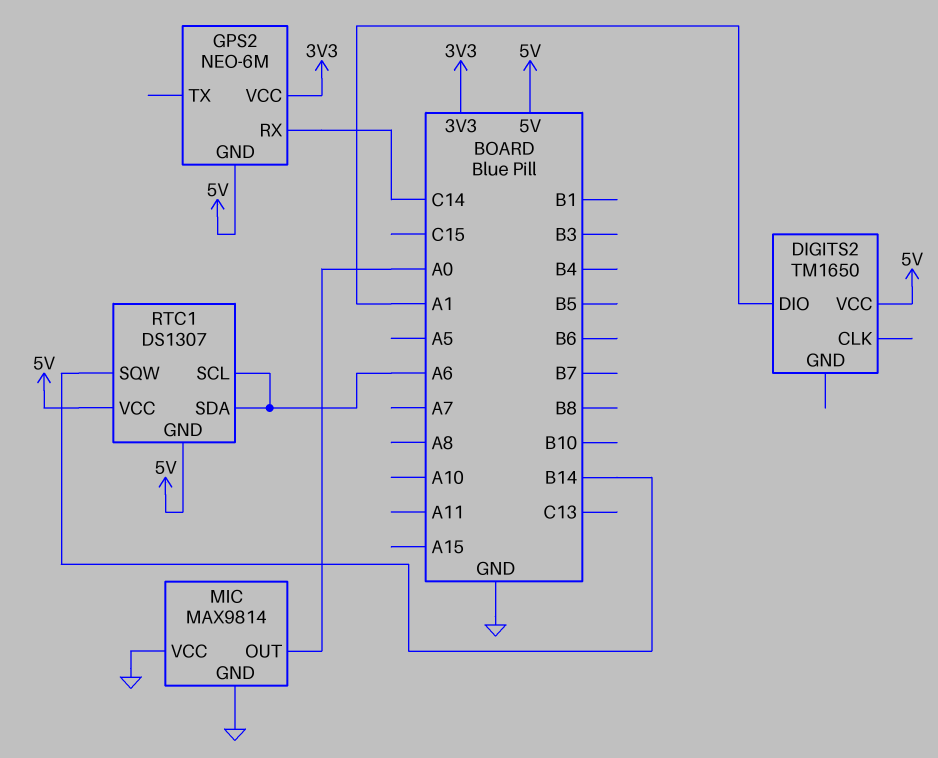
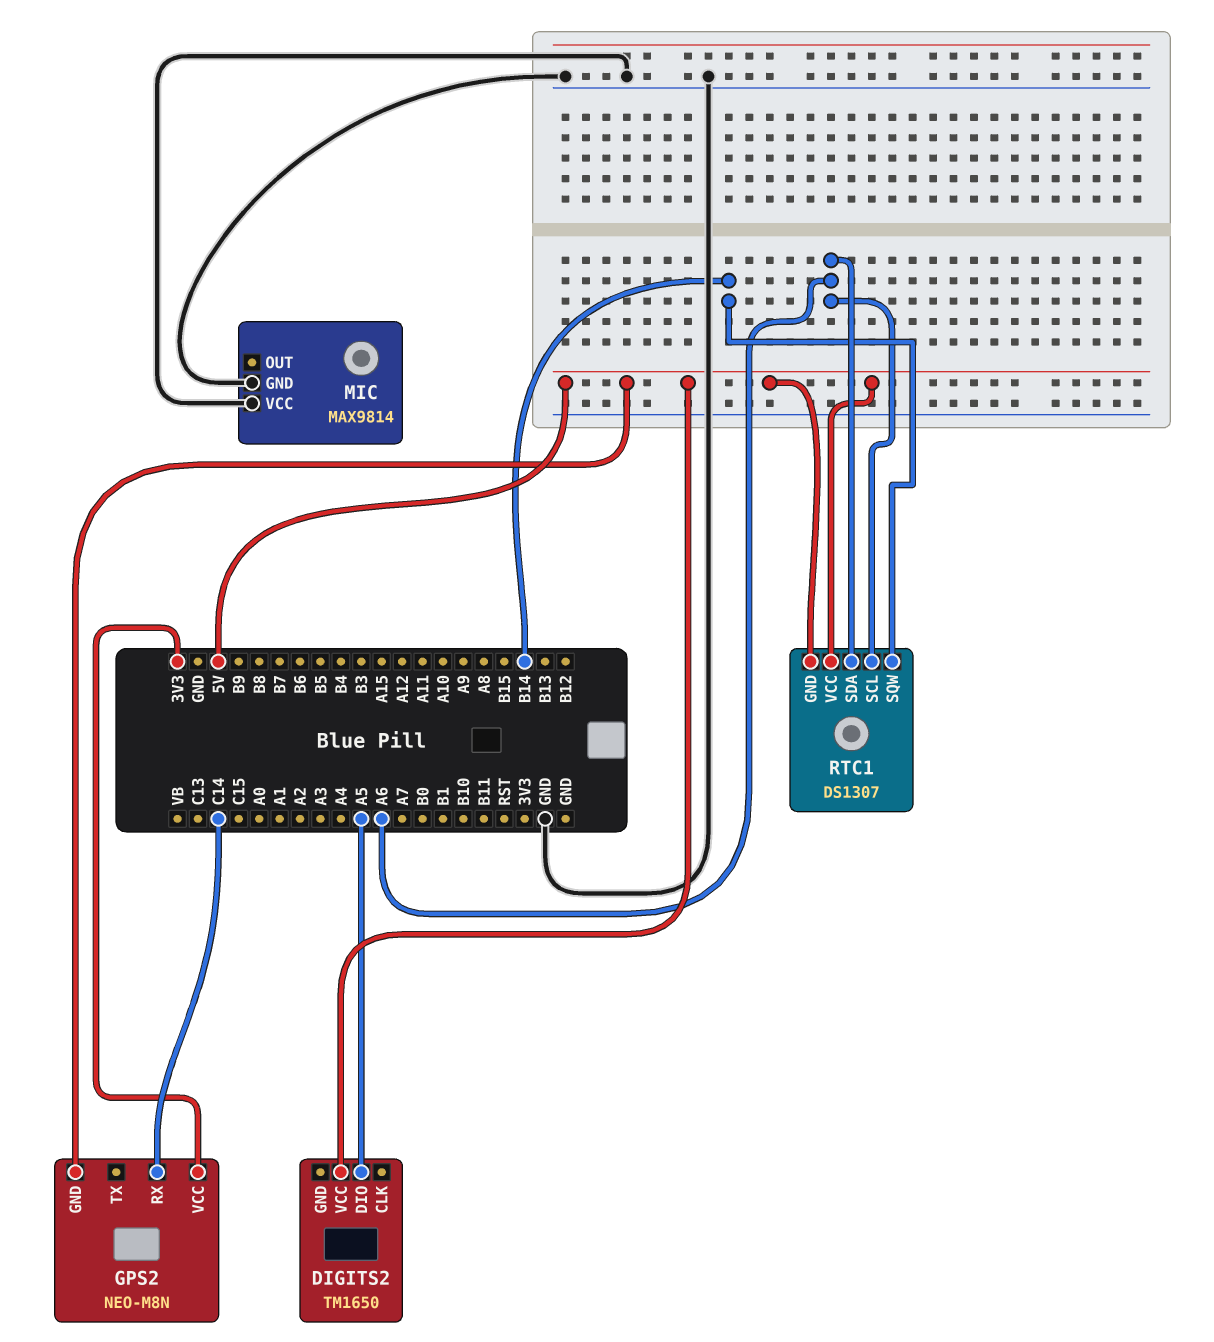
DIGITS2 pin DIO: A1 -> A5
GPS2: NEO-6M -> NEO-M8N
MIC pin OUT: A0 -> none

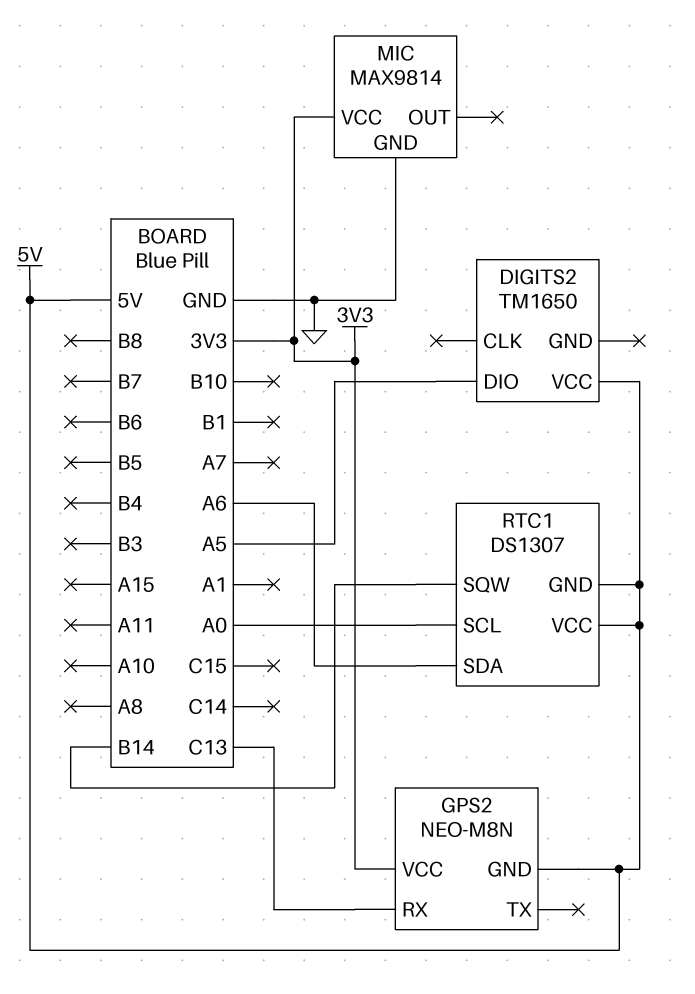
GPS2 pin RX: C14 -> C13
MIC pin VCC: GND -> 3V3
RTC1 pin SCL: A6 -> A0

